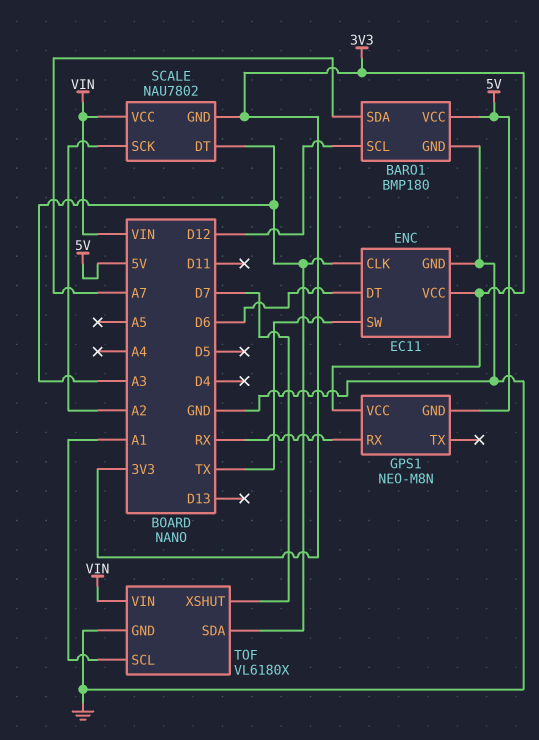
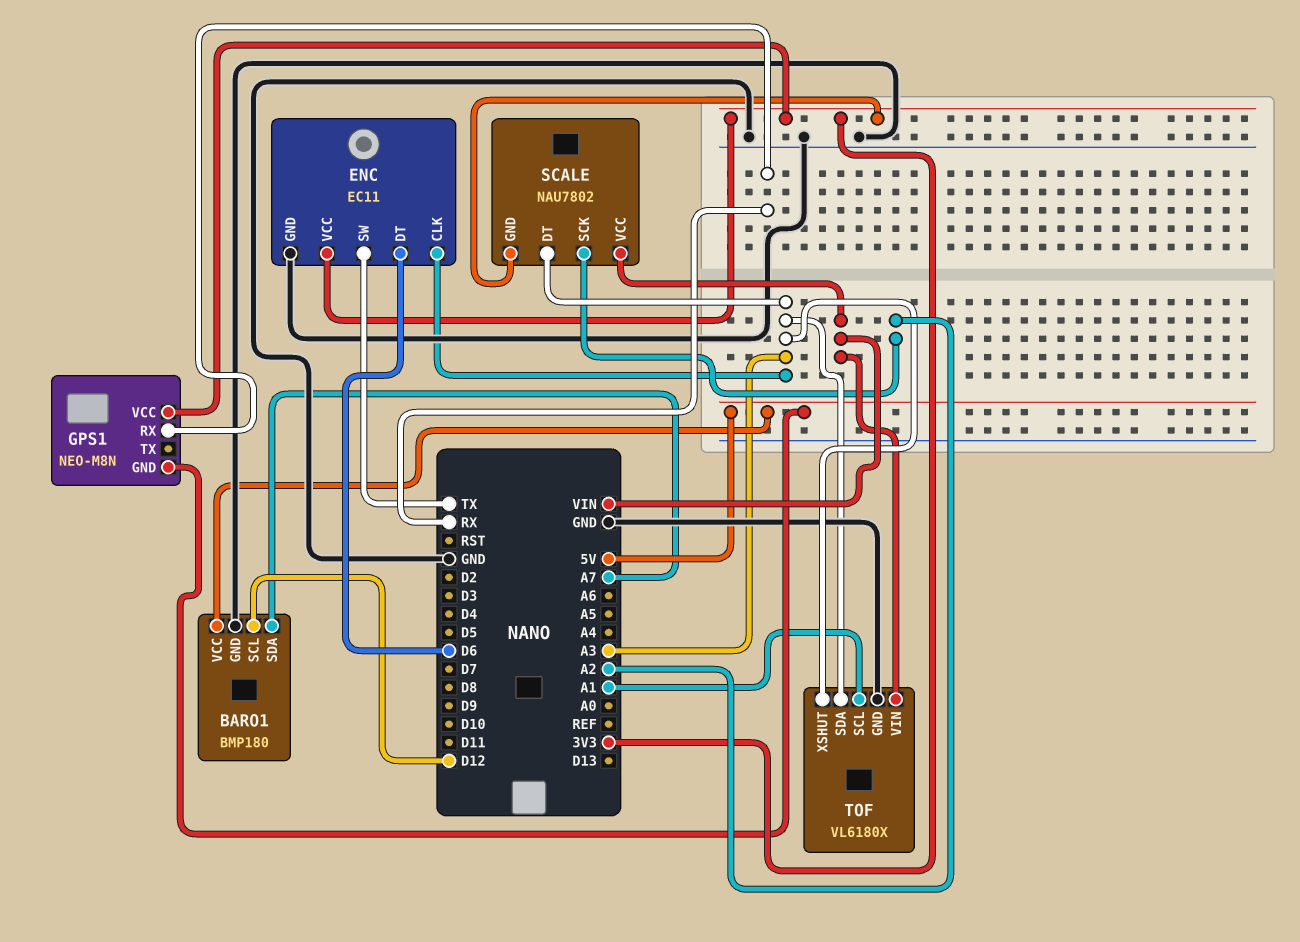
TOF pin XSHUT: D7 -> A3

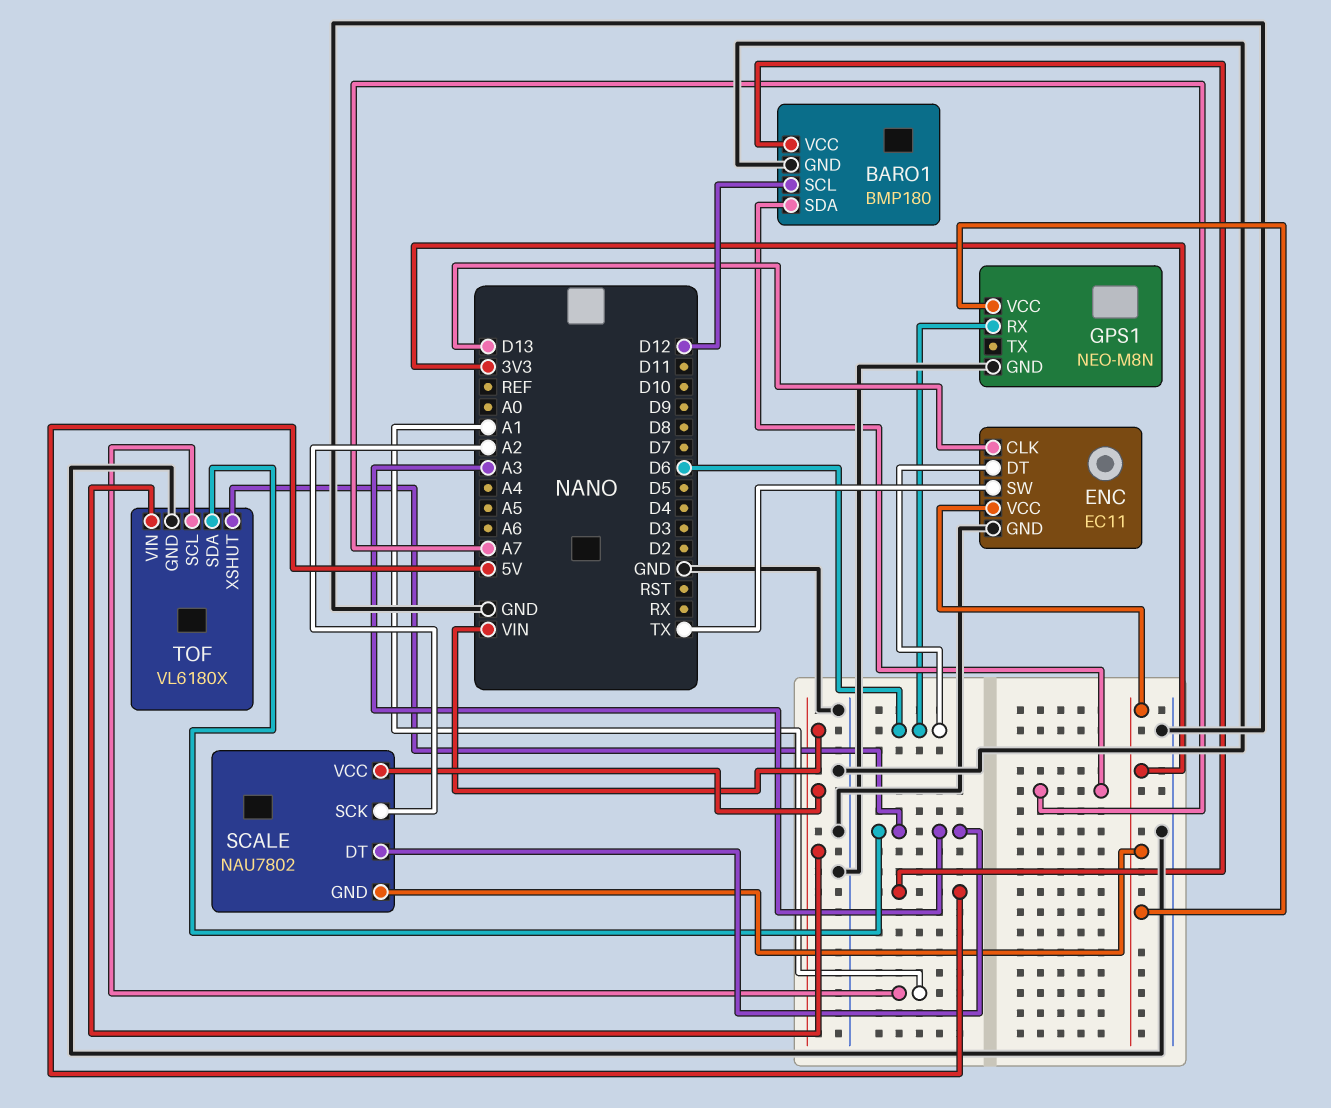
ENC pin CLK: A3 -> D13
GPS1 pin GND: 5V -> GND
GPS1 pin RX: RX -> D6

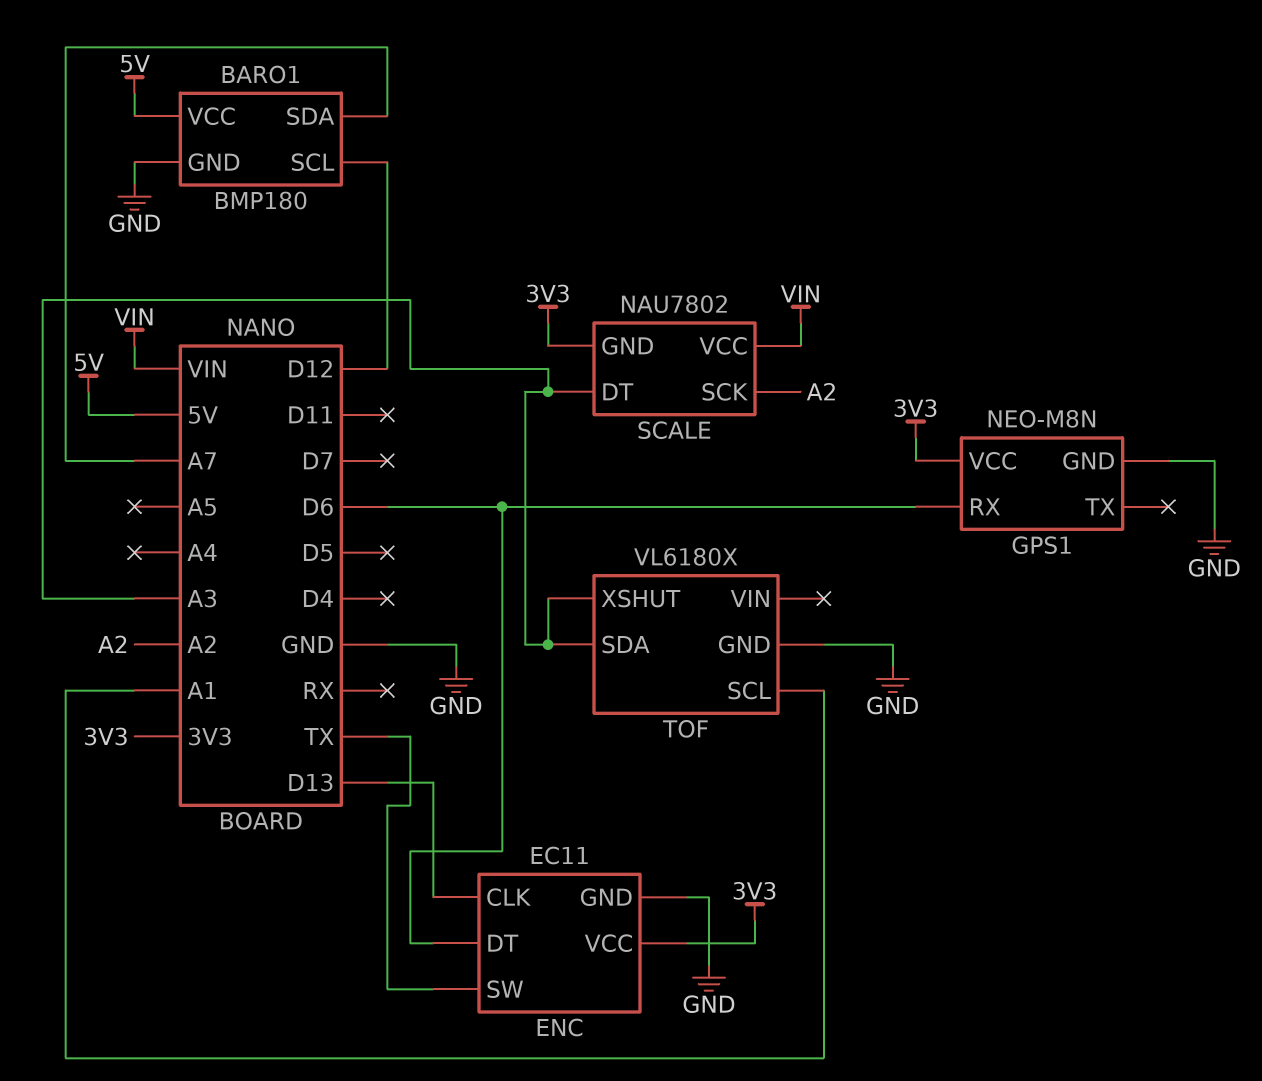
TOF pin VIN: VIN -> none

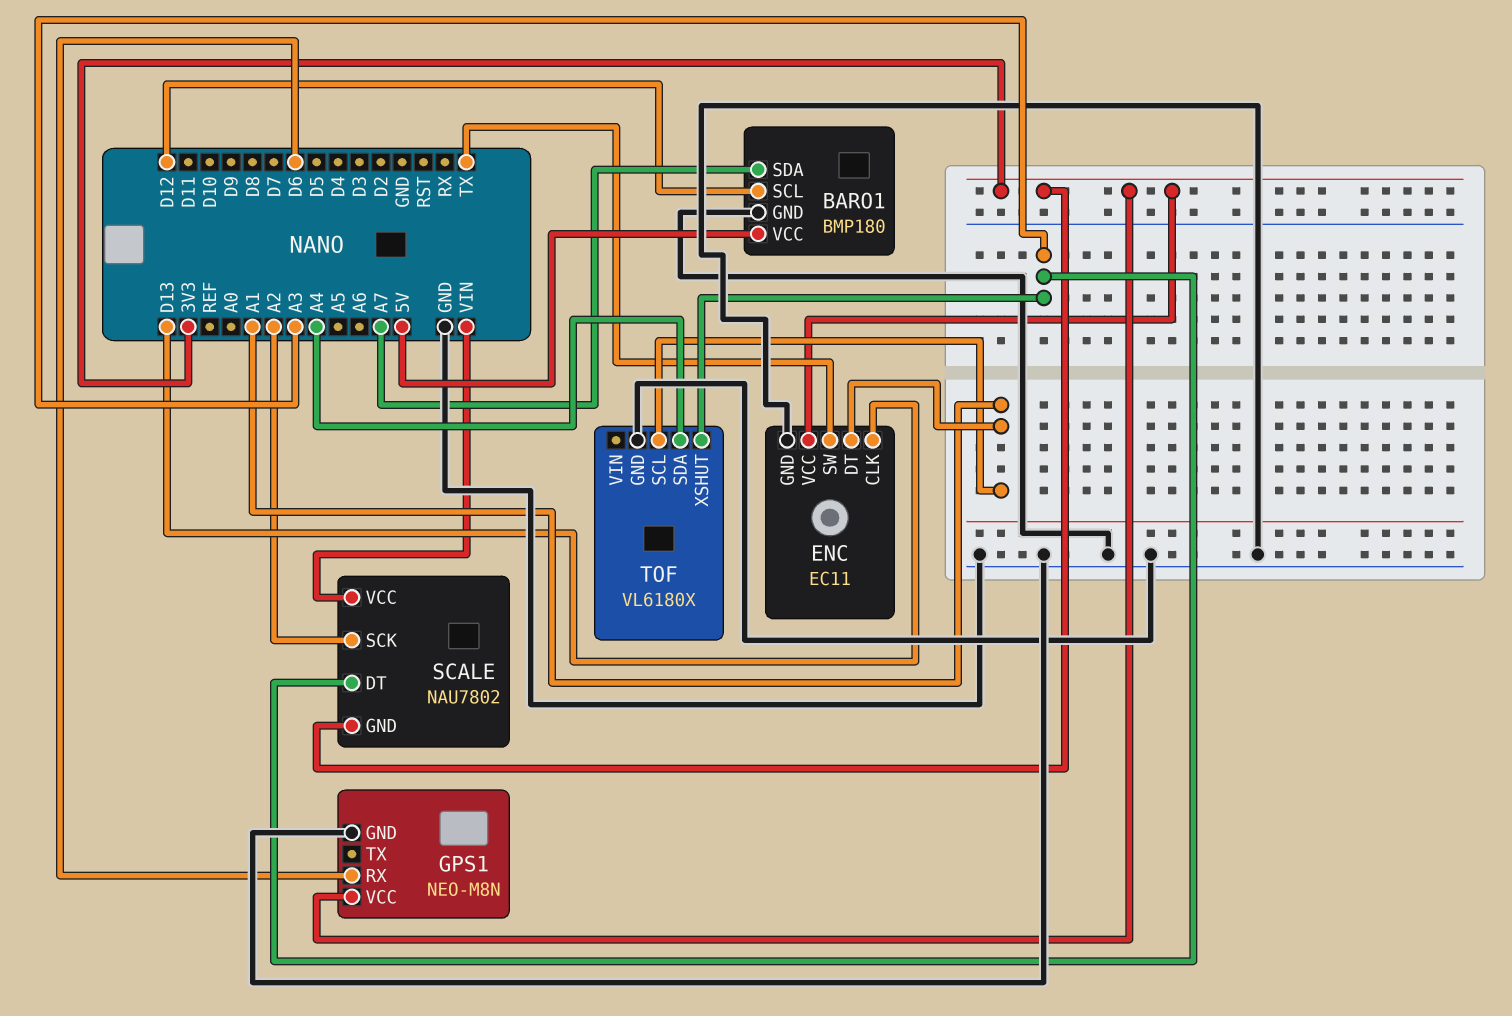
ENC pin DT: D6 -> A1
TOF pin SDA: A3 -> A4

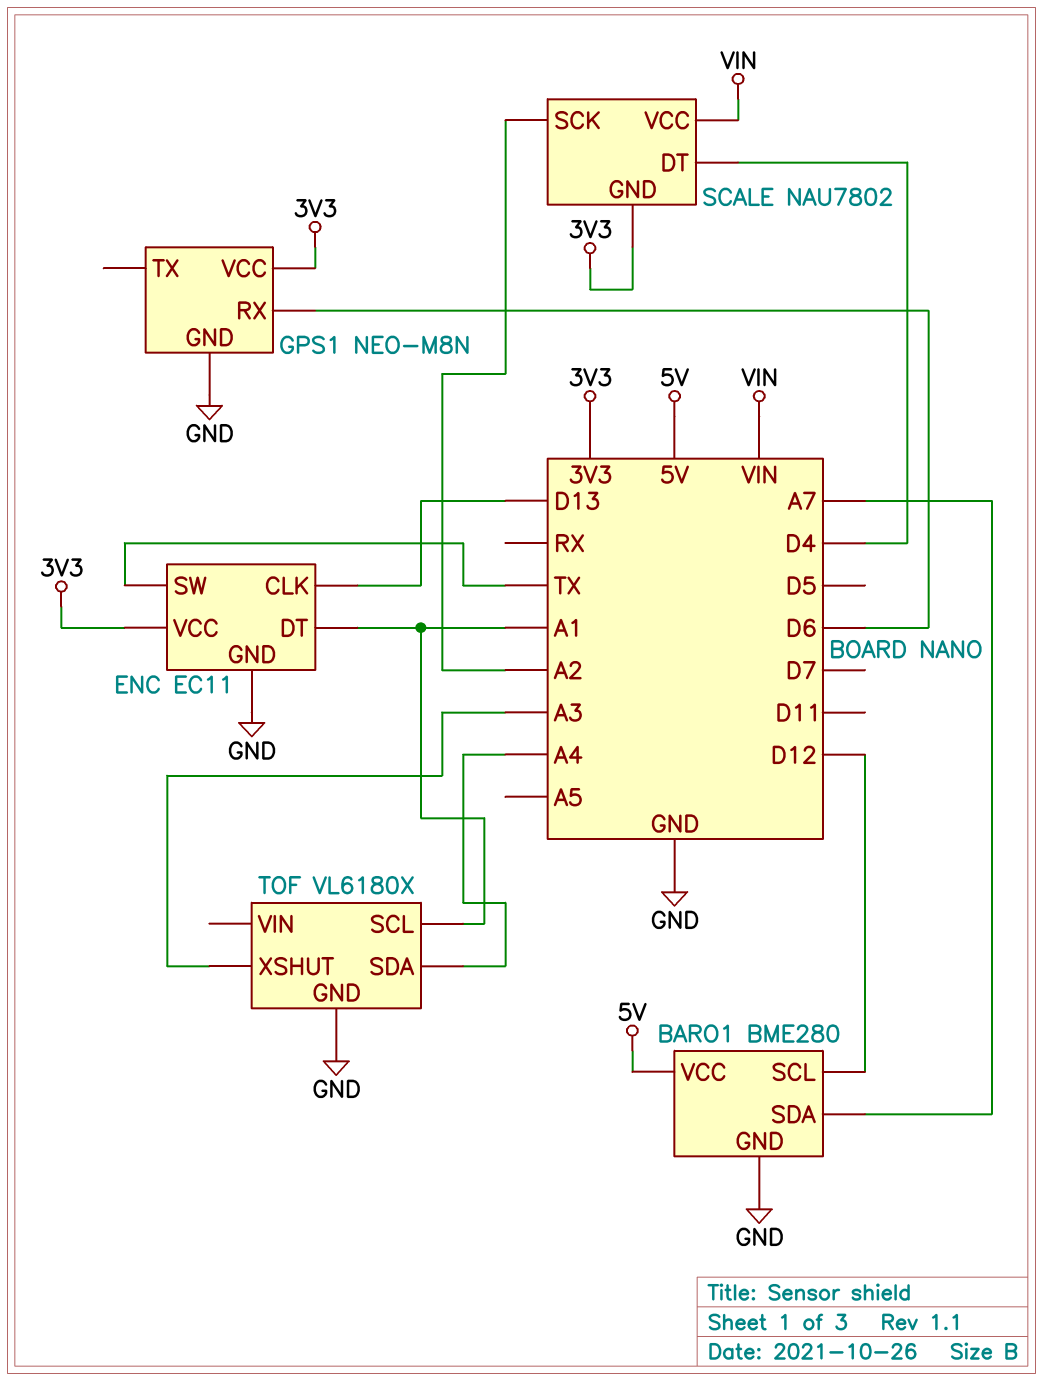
BARO1: BMP180 -> BME280
SCALE pin DT: A3 -> D4

